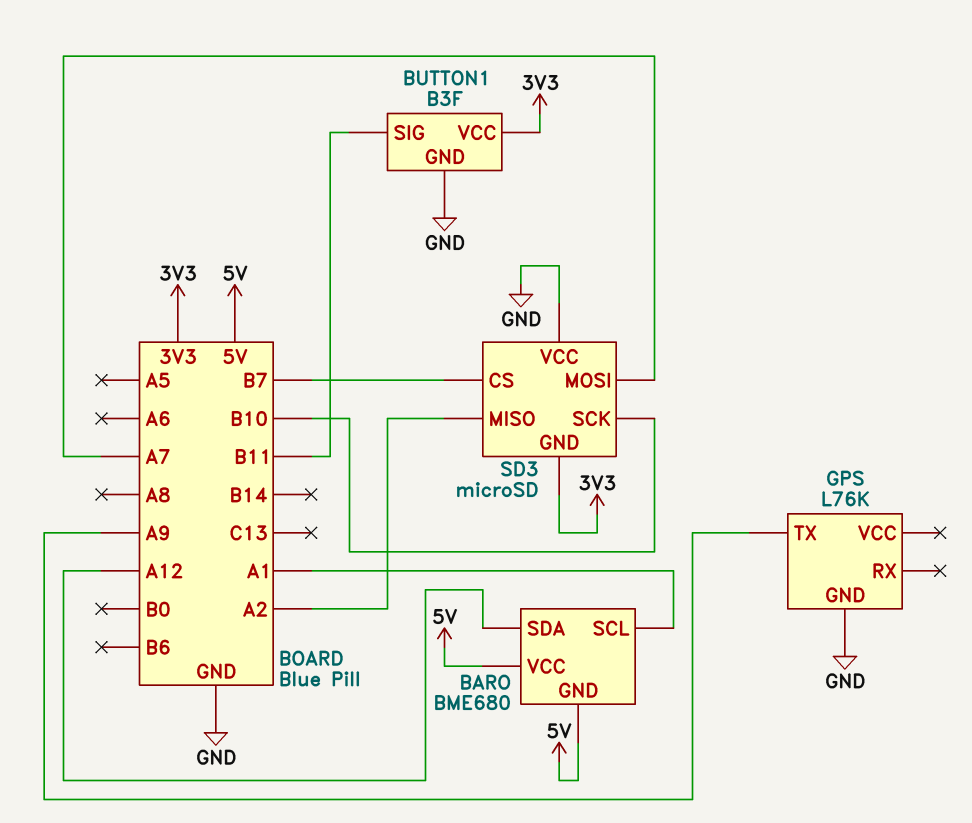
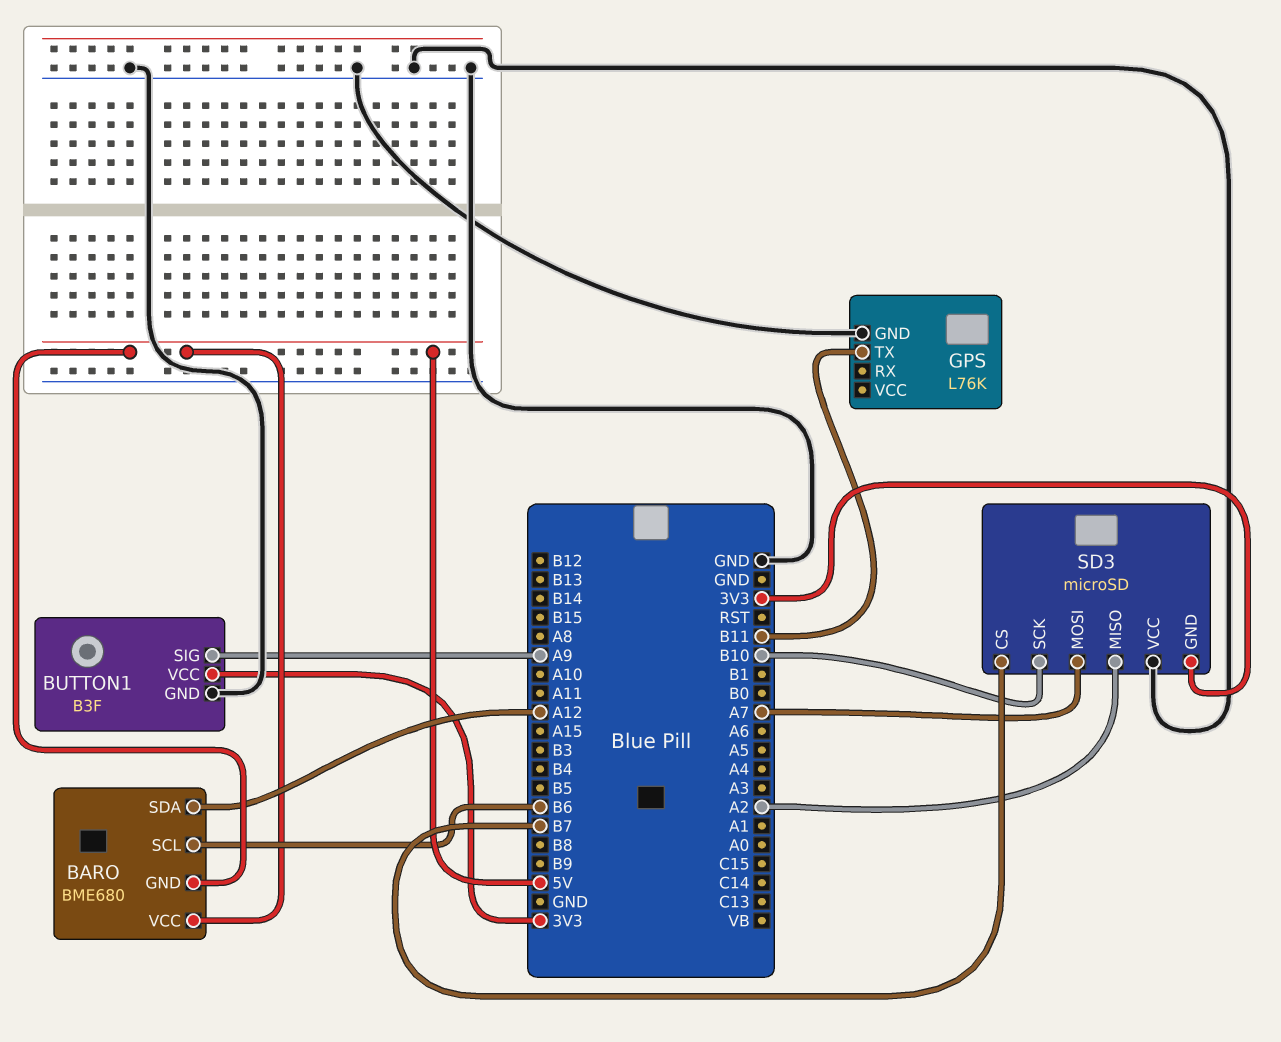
BARO pin SCL: A1 -> B6
BUTTON1 pin SIG: B11 -> A9
GPS pin TX: A9 -> B11

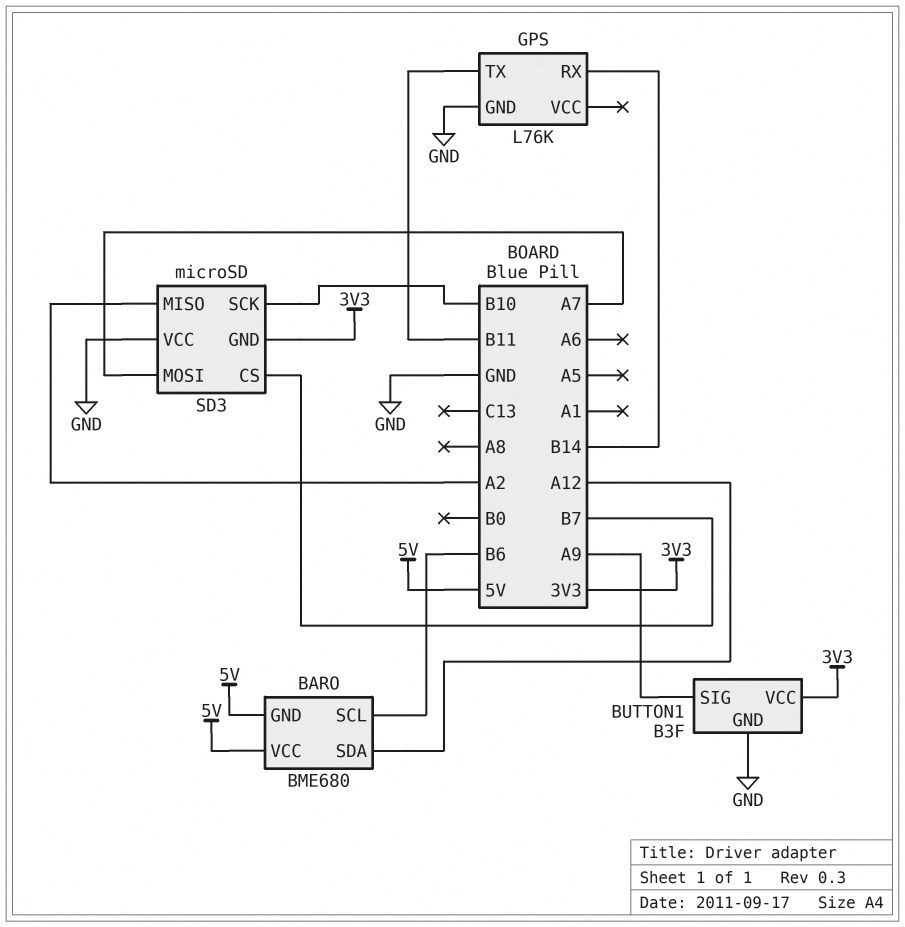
GPS pin RX: none -> B14

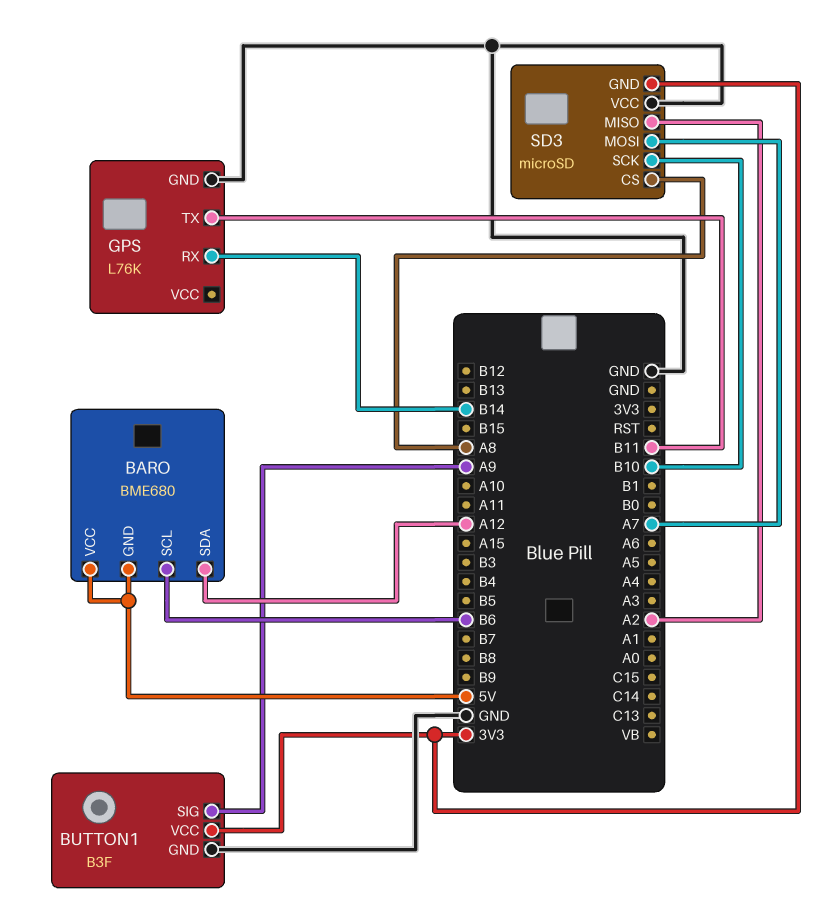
SD3 pin CS: B7 -> A8

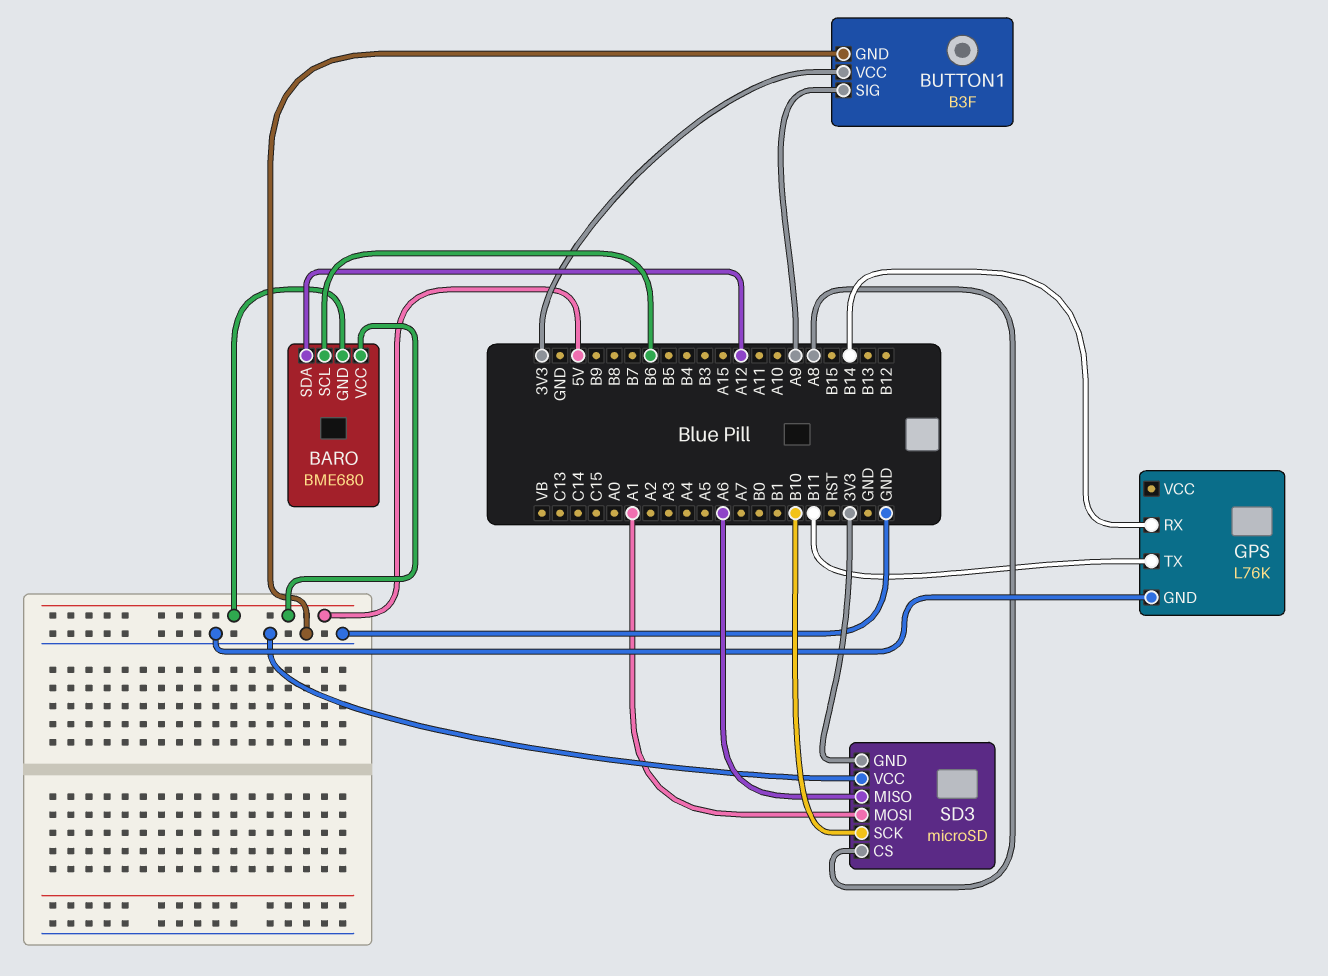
SD3 pin MISO: A2 -> A6
SD3 pin MOSI: A7 -> A1

